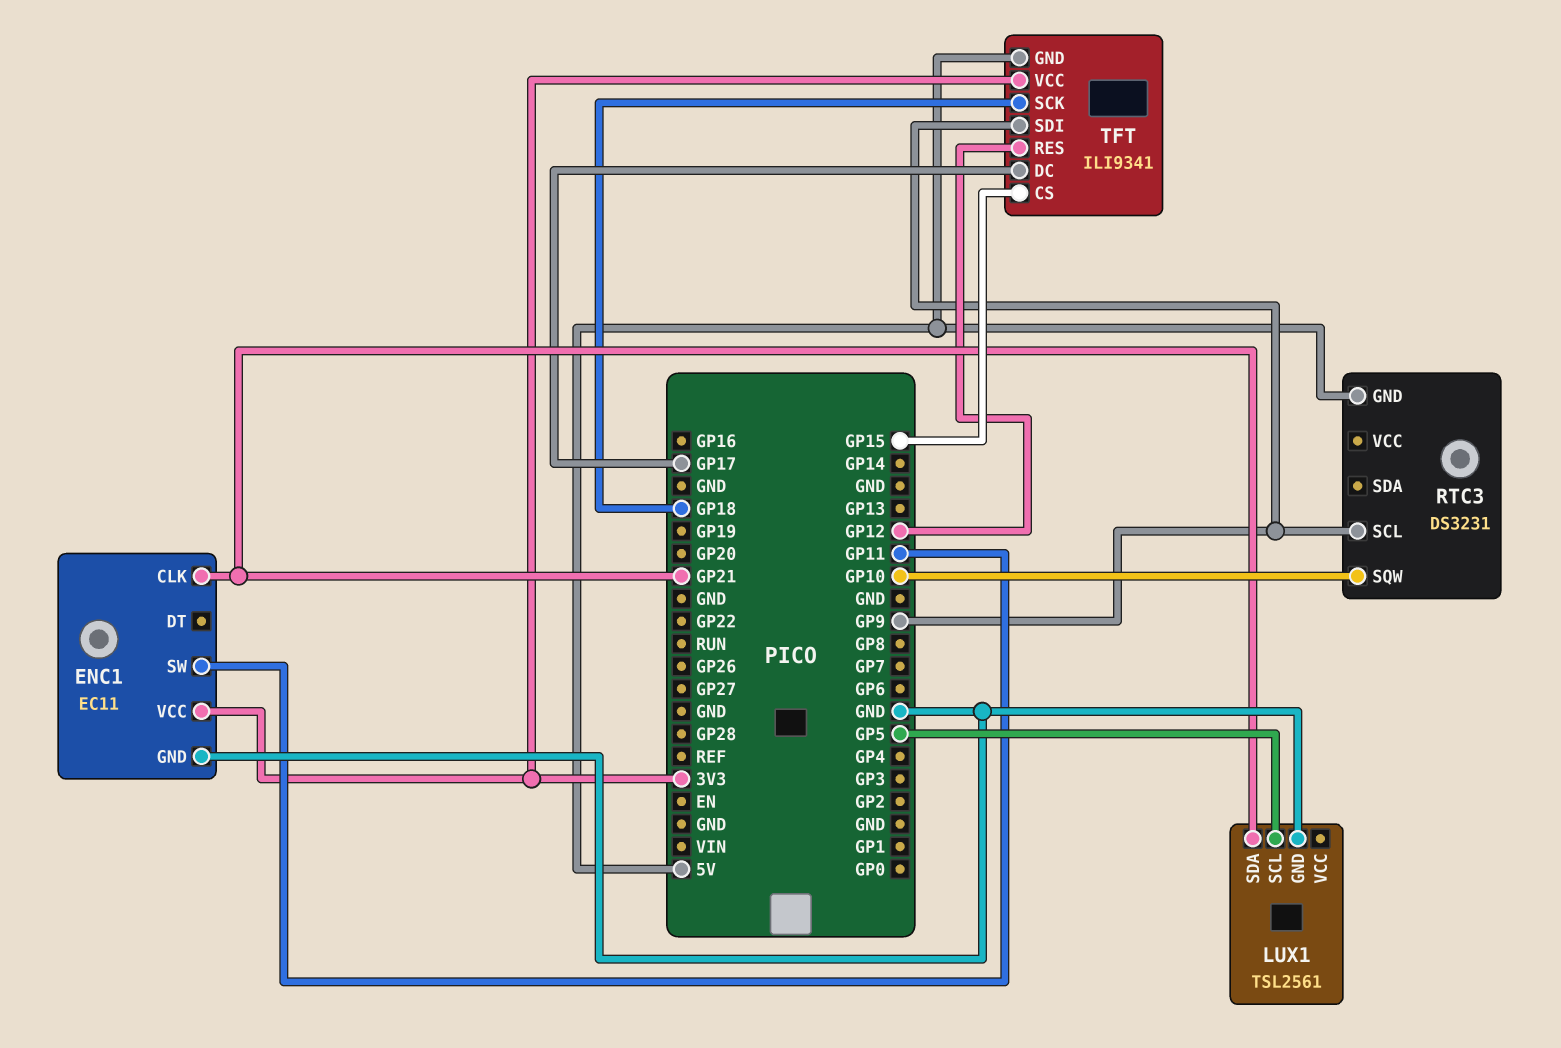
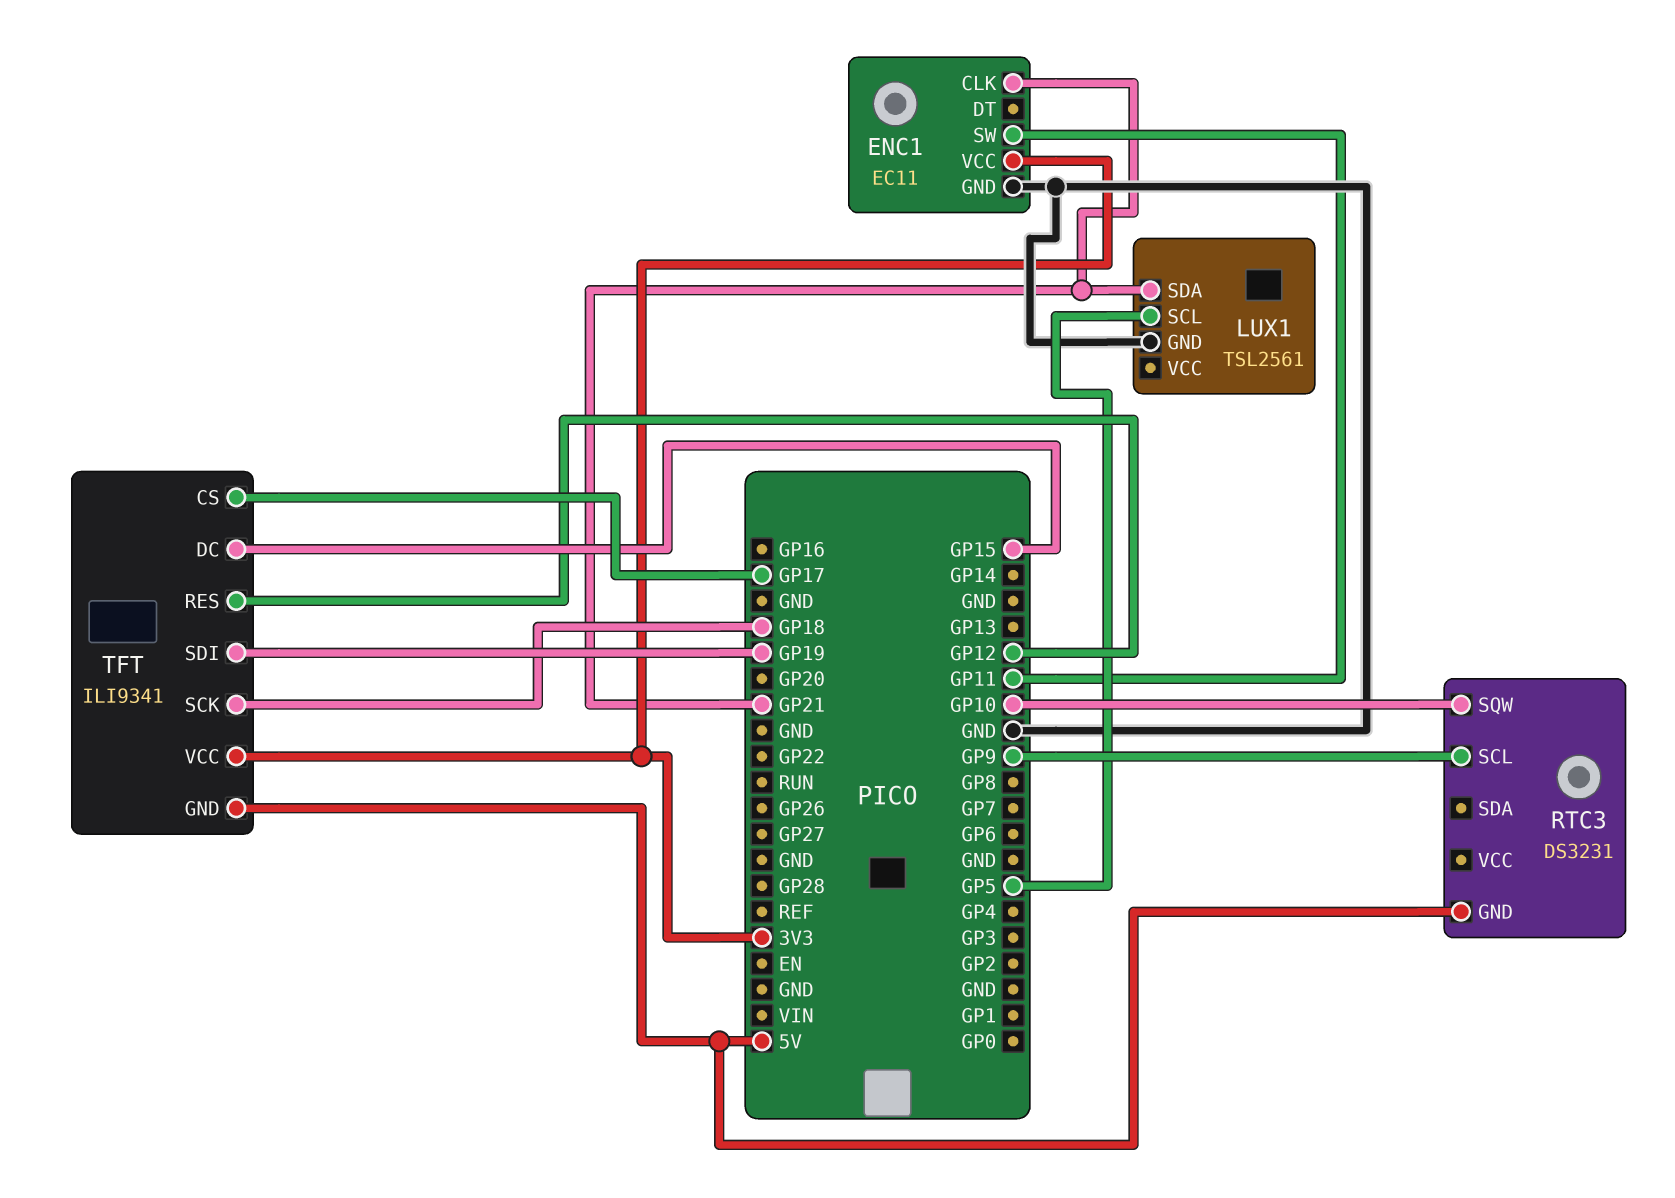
TFT pin CS: GP15 -> GP17
TFT pin DC: GP17 -> GP15
TFT pin SDI: GP9 -> GP19

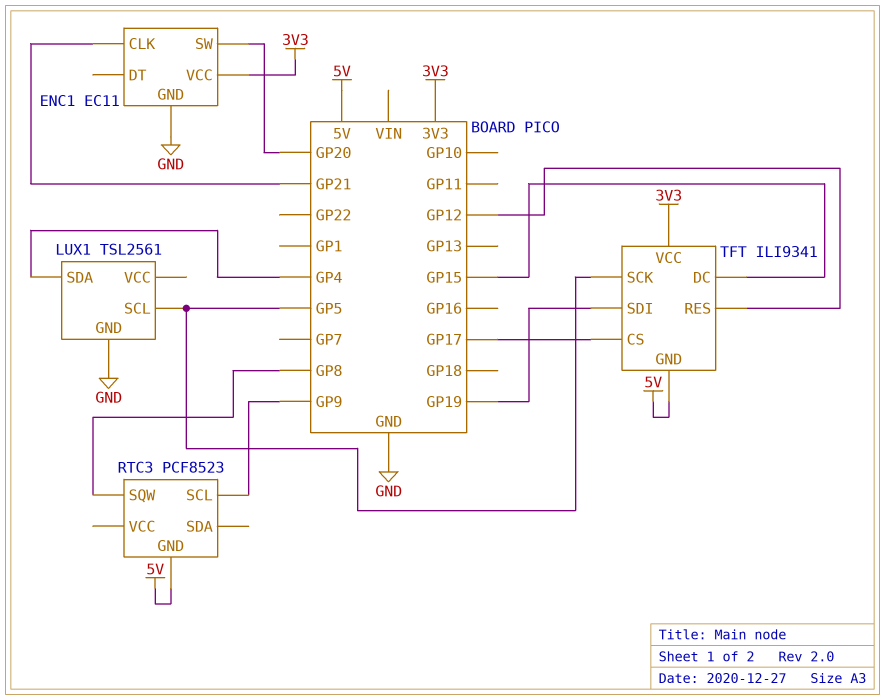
ENC1 pin SW: GP11 -> GP20
LUX1 pin SDA: GP21 -> GP4
RTC3: DS3231 -> PCF8523
RTC3 pin SQW: GP10 -> GP8
TFT pin SCK: GP18 -> GP5

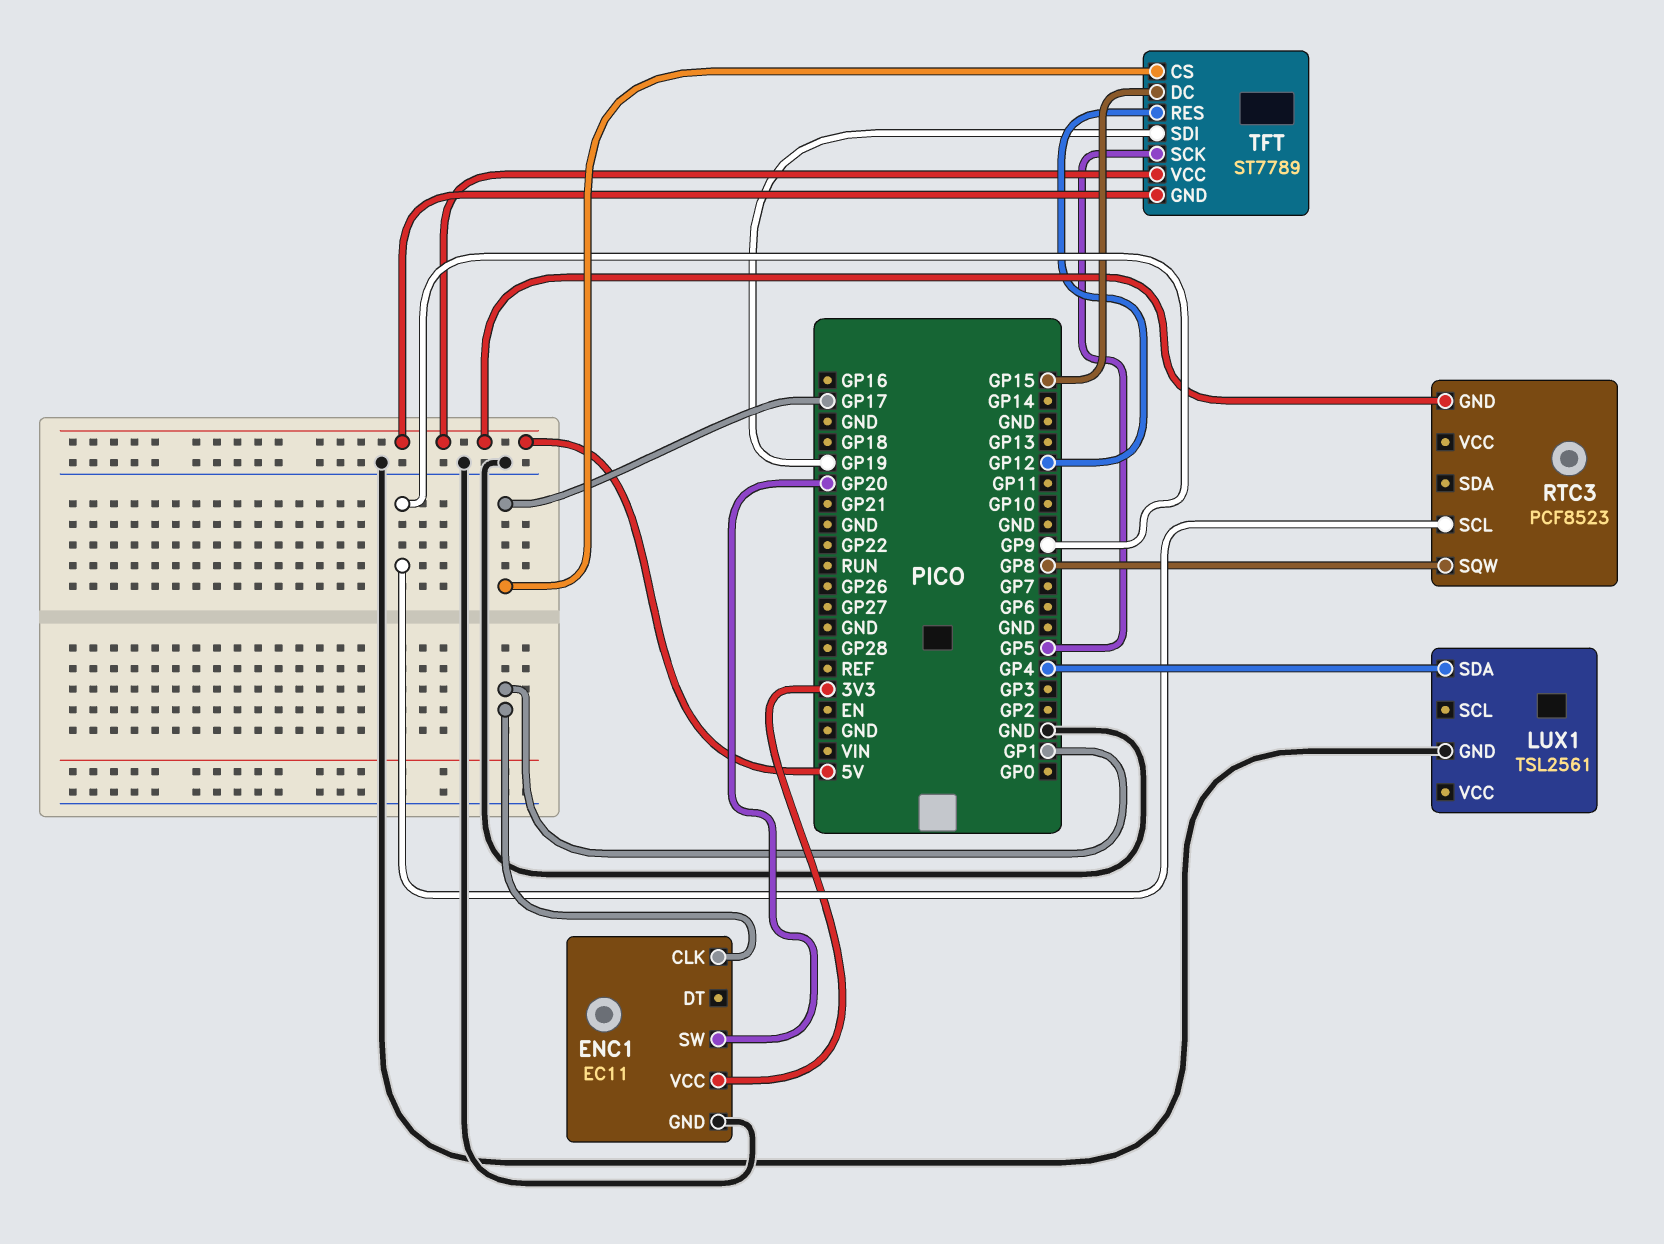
ENC1 pin CLK: GP21 -> GP1
LUX1 pin SCL: GP5 -> none
TFT: ILI9341 -> ST7789
TFT pin VCC: 3V3 -> 5V

